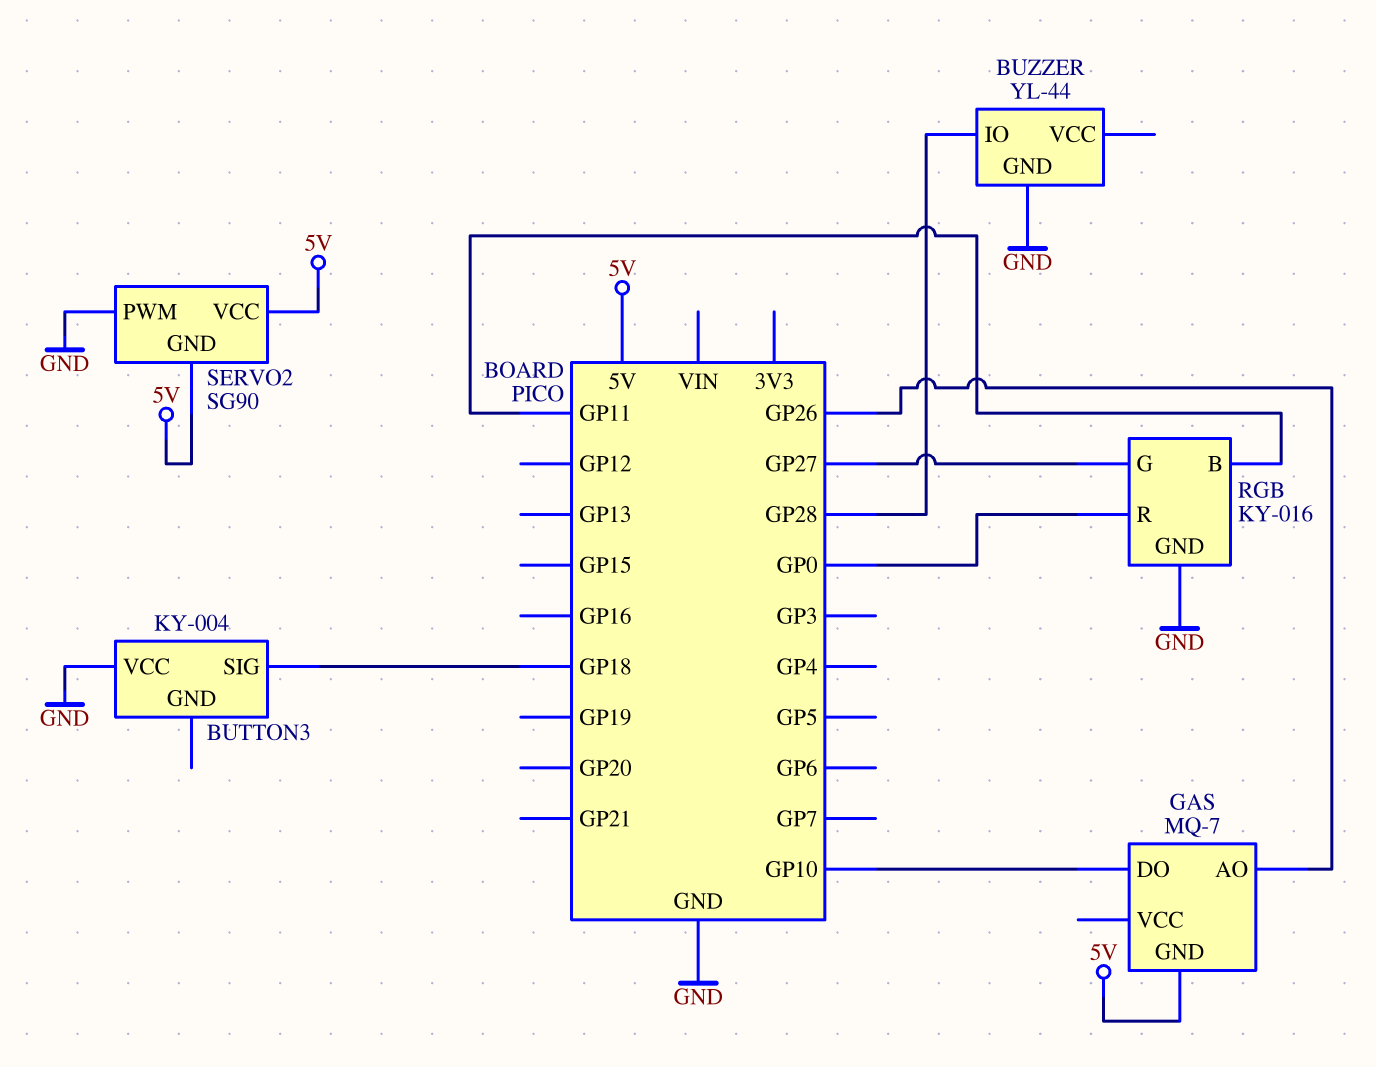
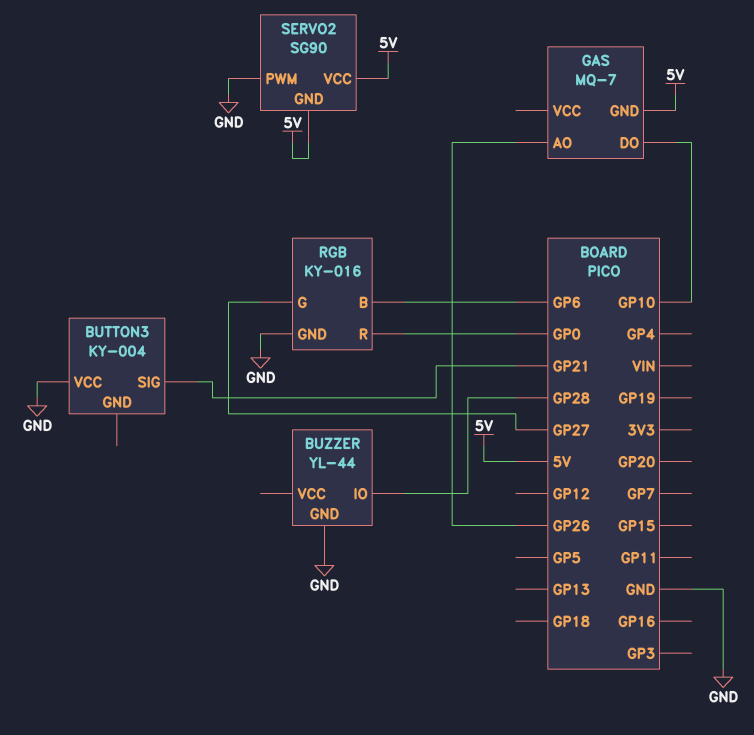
BUTTON3 pin SIG: GP18 -> GP21
RGB pin B: GP11 -> GP6

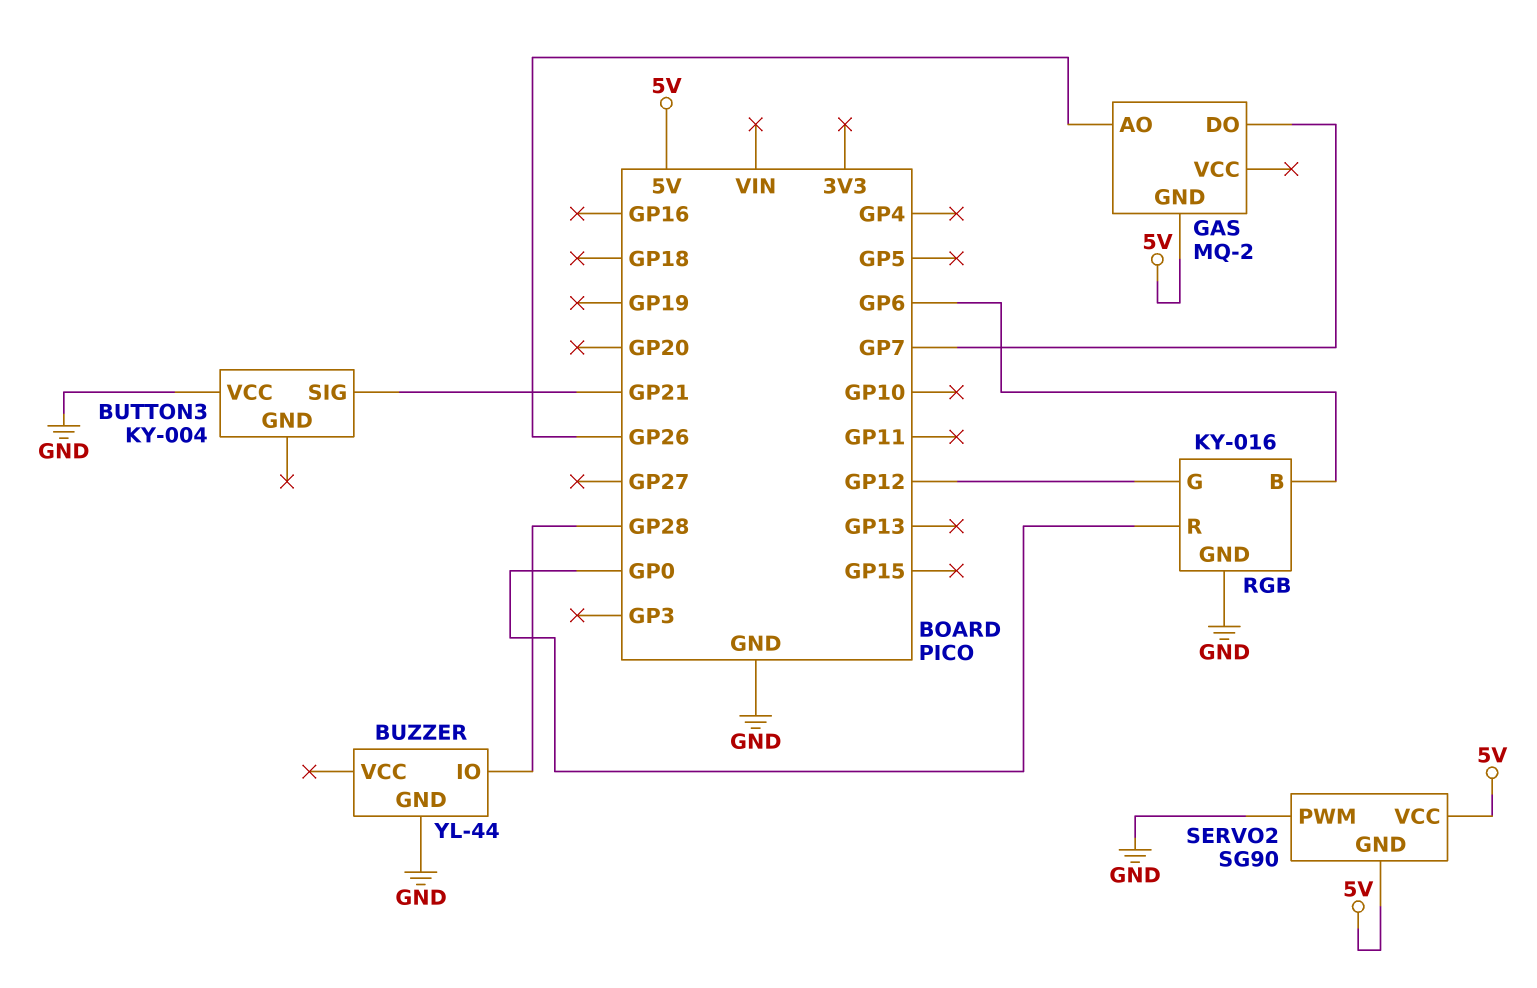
GAS: MQ-7 -> MQ-2
GAS pin DO: GP10 -> GP7
RGB pin G: GP27 -> GP12

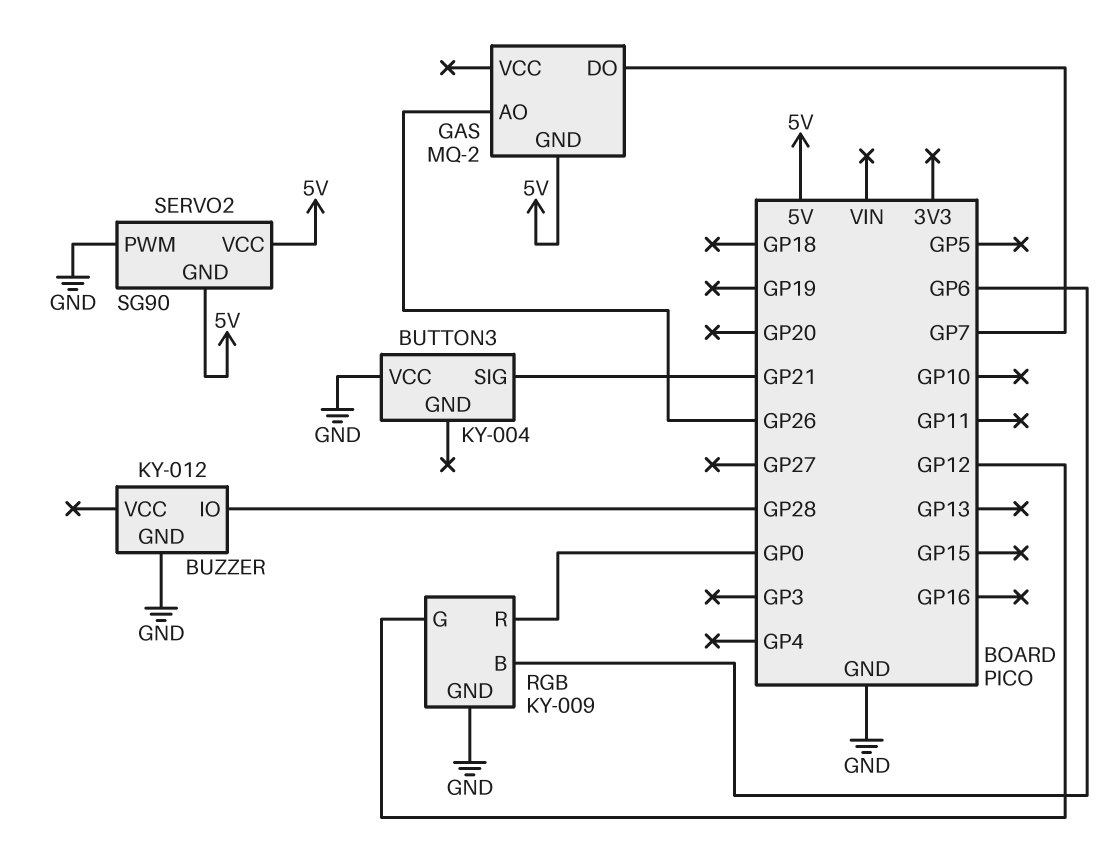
BUZZER: YL-44 -> KY-012
RGB: KY-016 -> KY-009

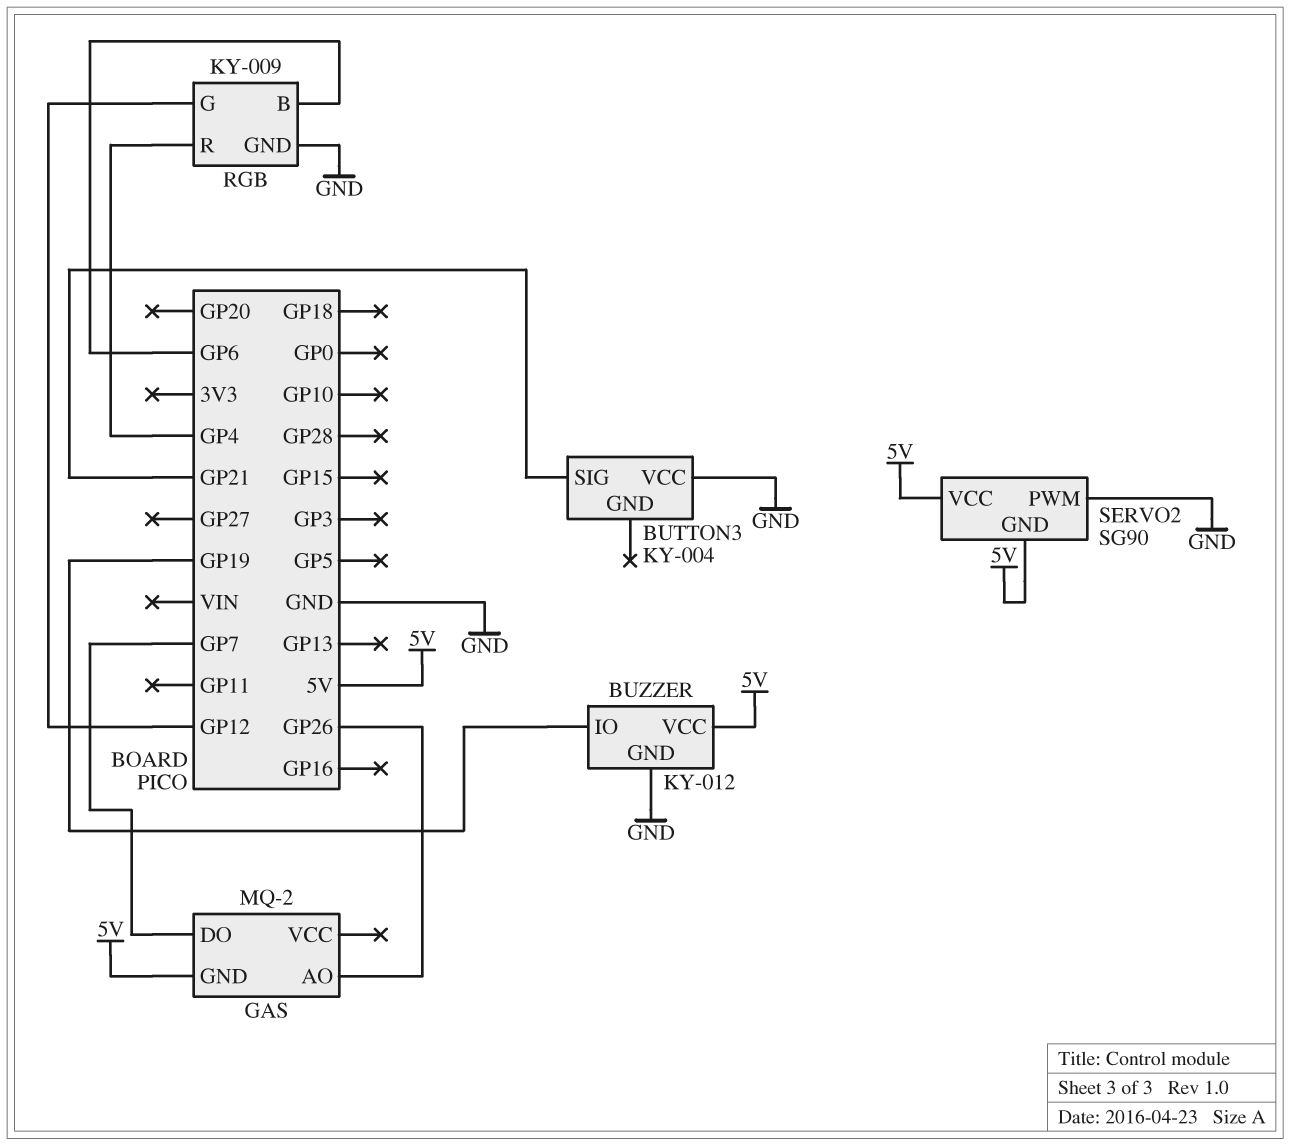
BUZZER pin IO: GP28 -> GP19
BUZZER pin VCC: none -> 5V
RGB pin R: GP0 -> GP4

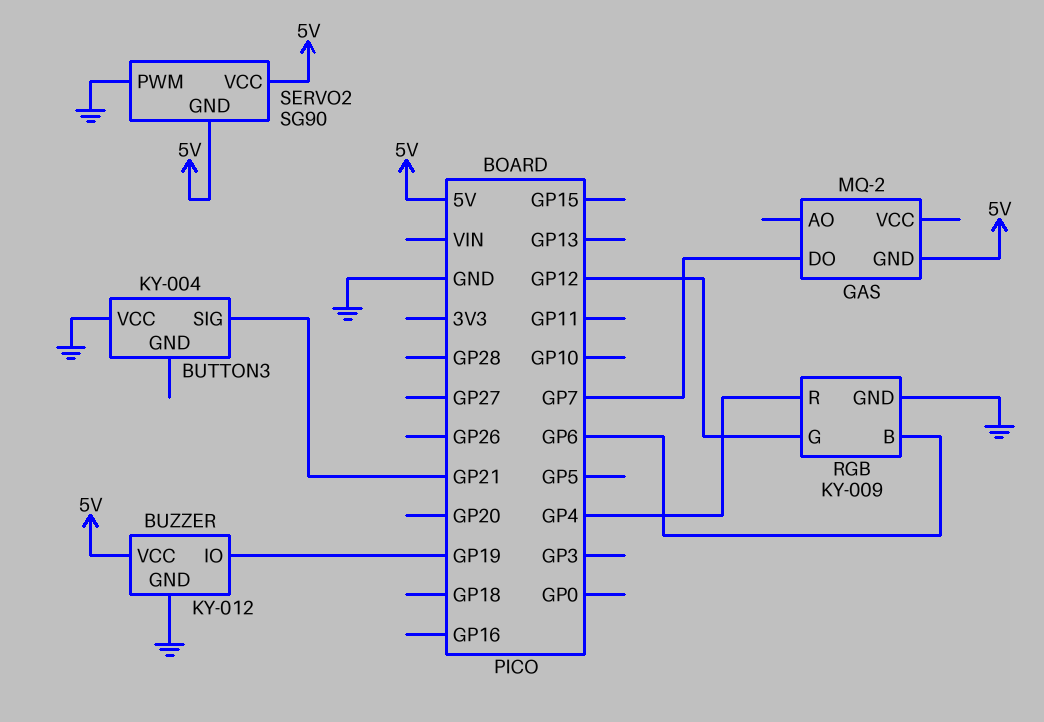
GAS pin AO: GP26 -> none

